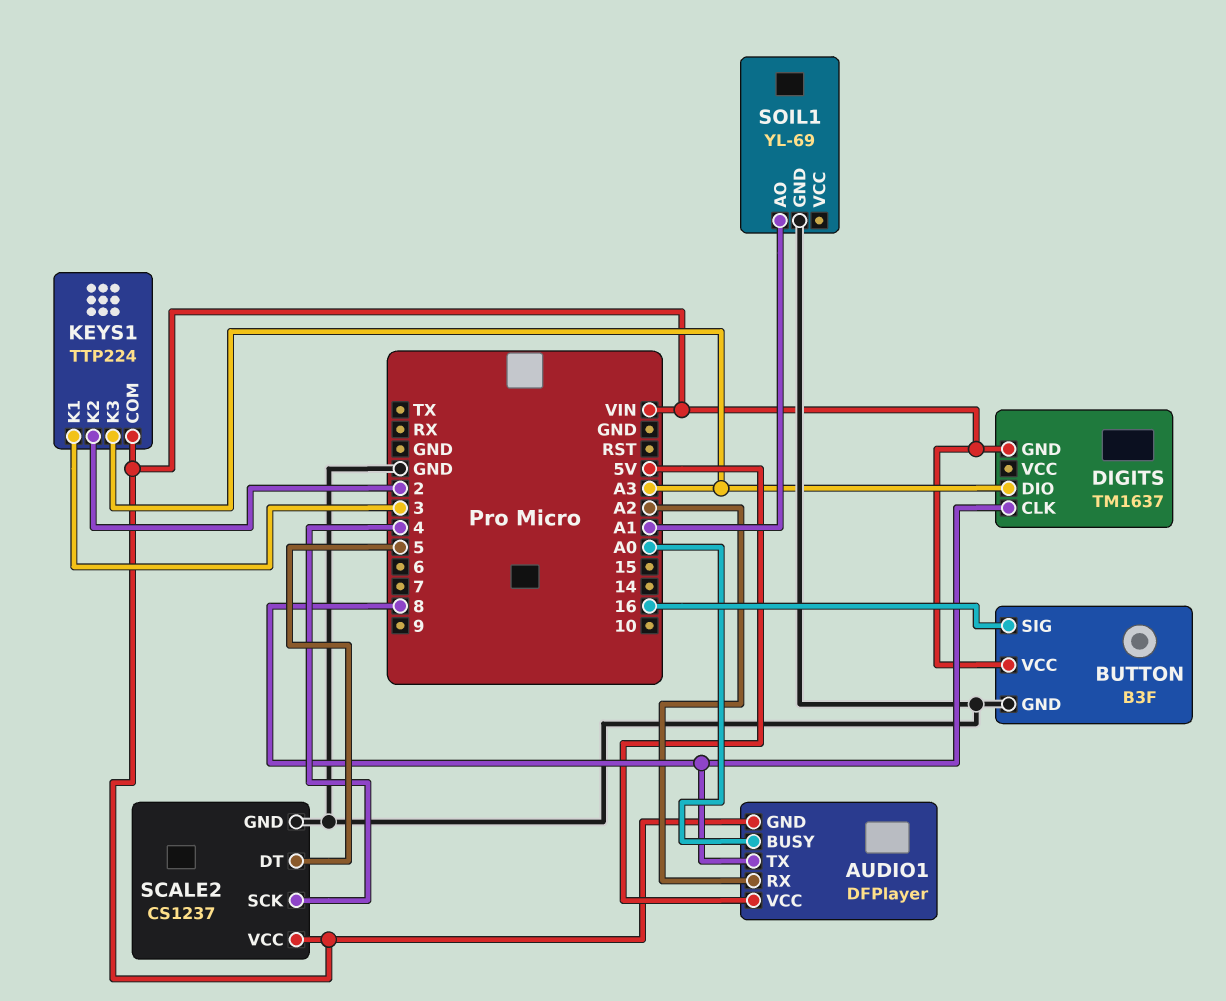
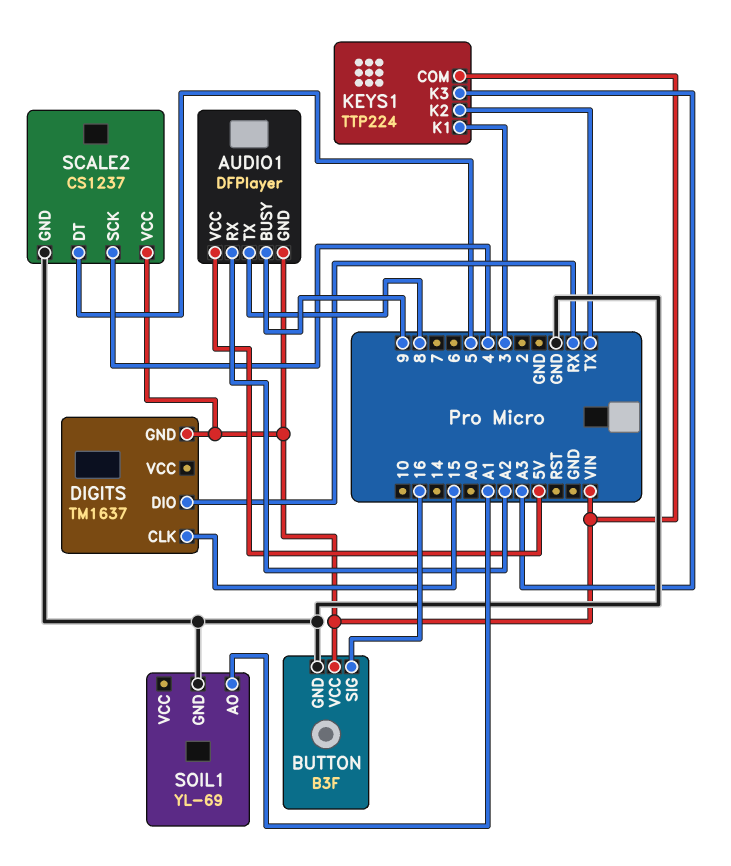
AUDIO1 pin BUSY: A0 -> 9
DIGITS pin CLK: 8 -> 15
DIGITS pin DIO: A3 -> RX
KEYS1 pin K2: 2 -> TX

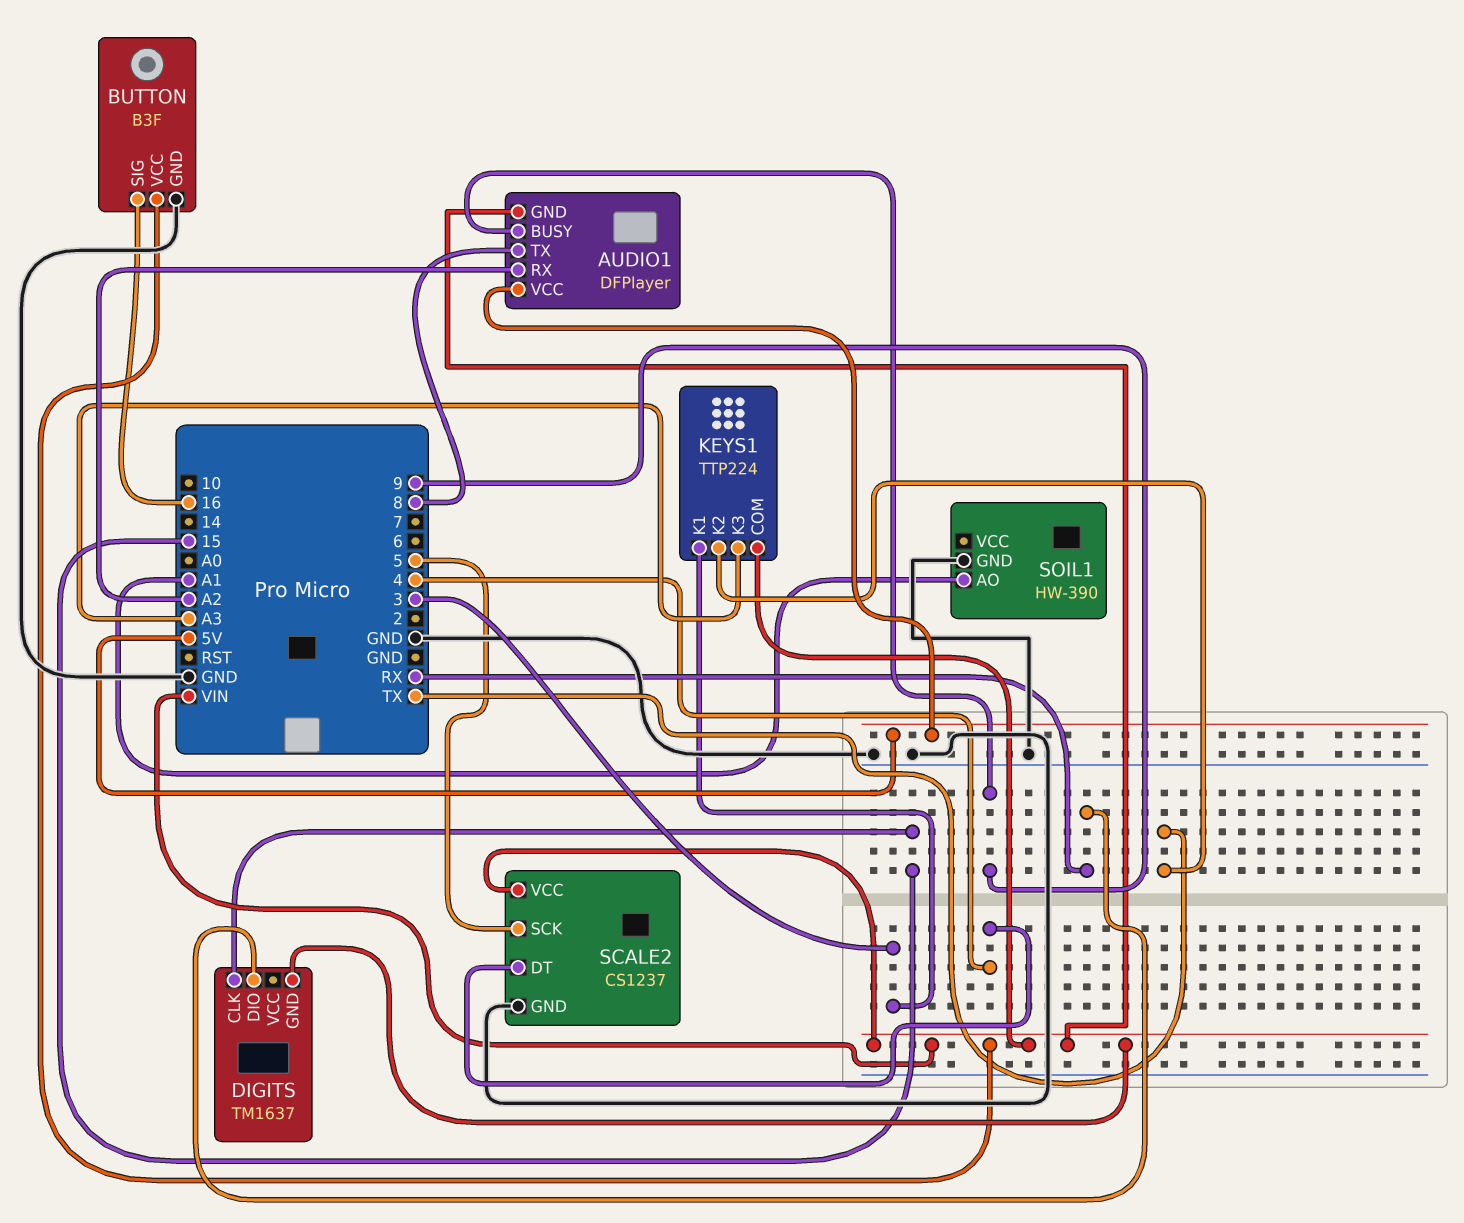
SCALE2 pin DT: 5 -> 4
SCALE2 pin SCK: 4 -> 5
SOIL1: YL-69 -> HW-390

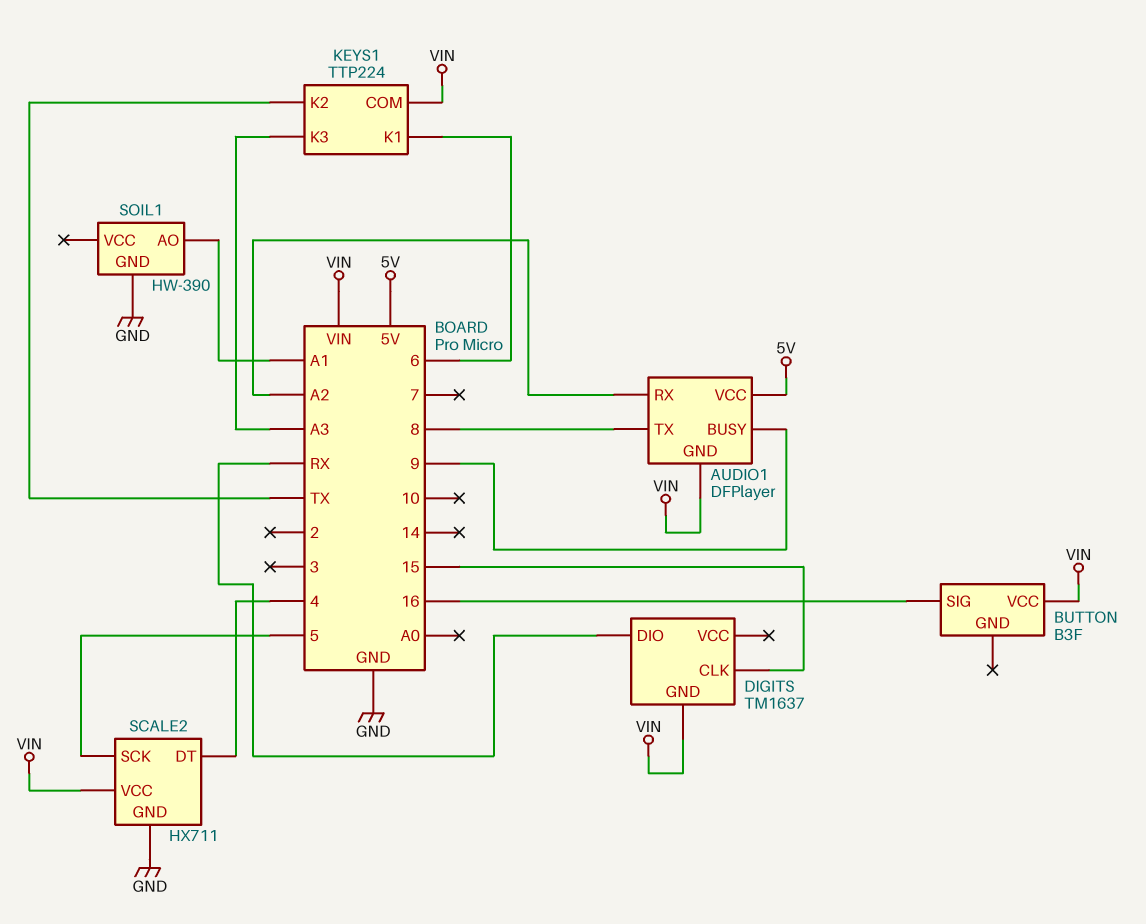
BUTTON pin GND: GND -> none
KEYS1 pin K1: 3 -> 6
SCALE2: CS1237 -> HX711

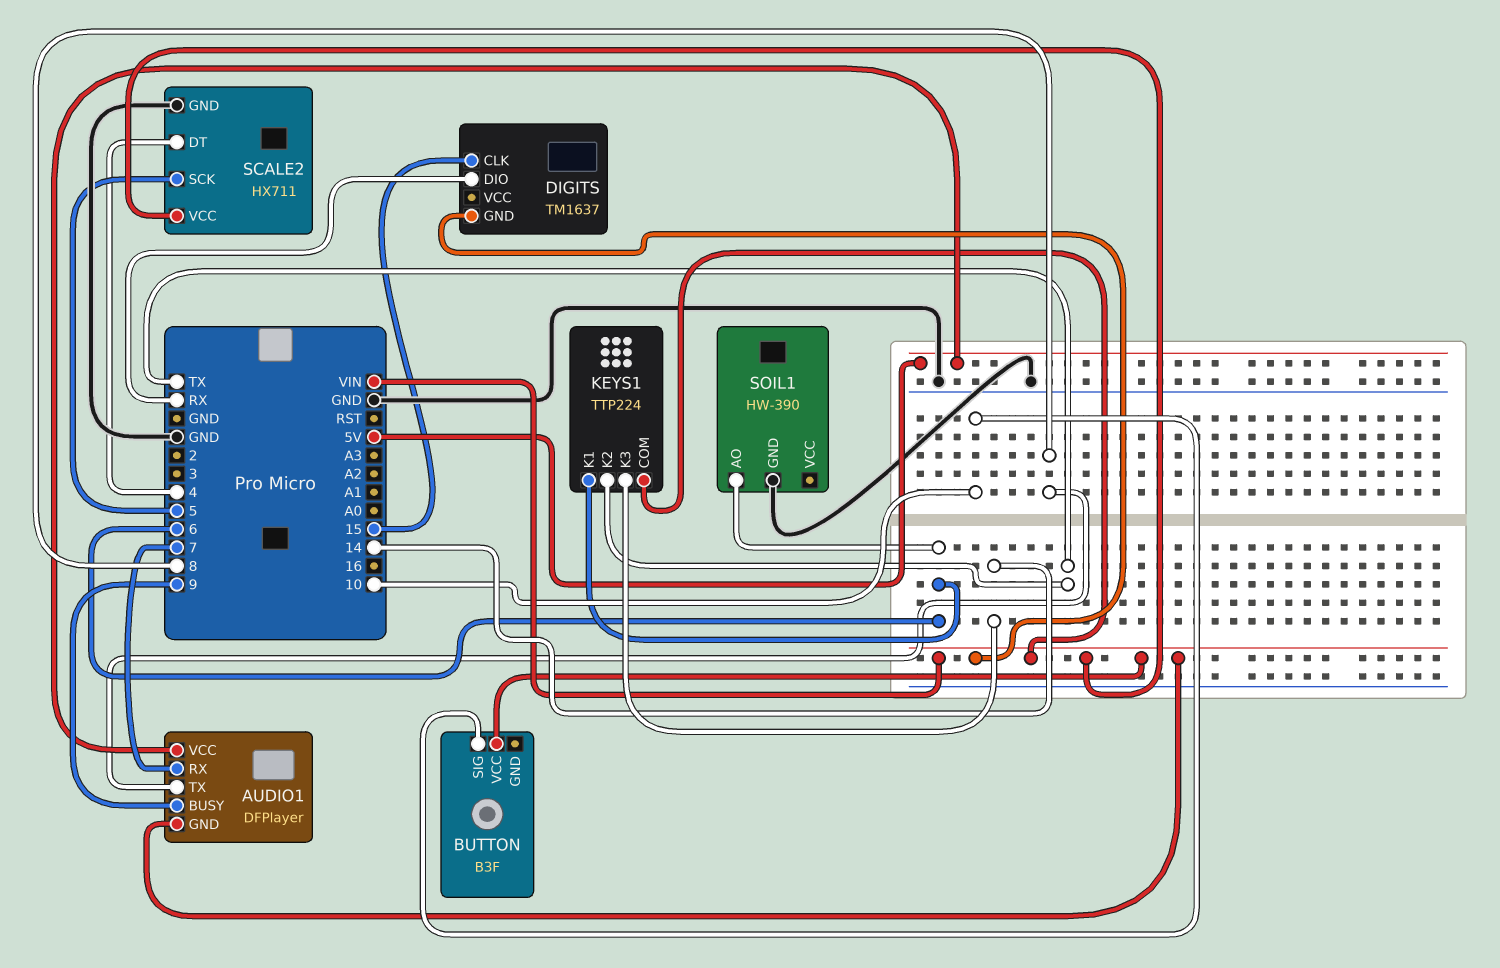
AUDIO1 pin RX: A2 -> 7
BUTTON pin SIG: 16 -> 10
KEYS1 pin K3: A3 -> 14
SOIL1 pin AO: A1 -> 6

